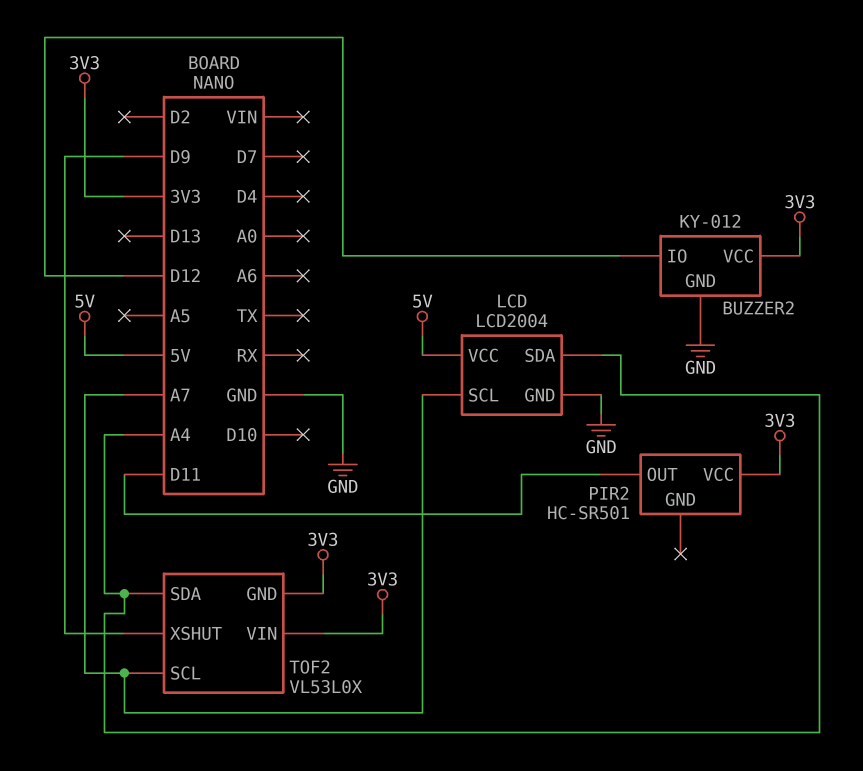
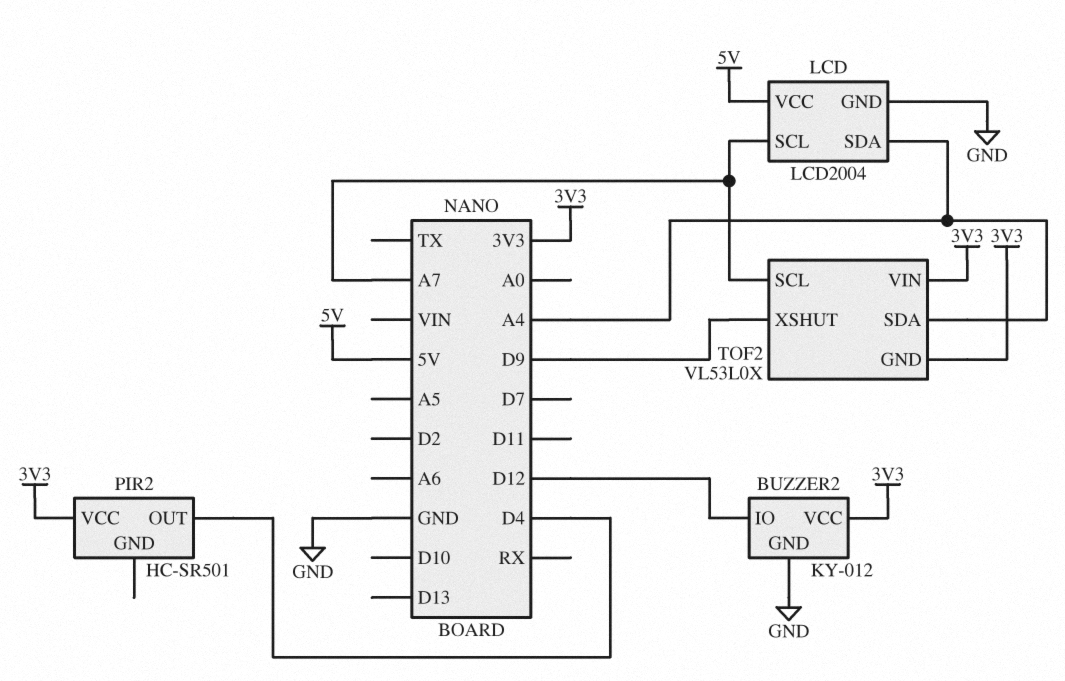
PIR2 pin OUT: D11 -> D4

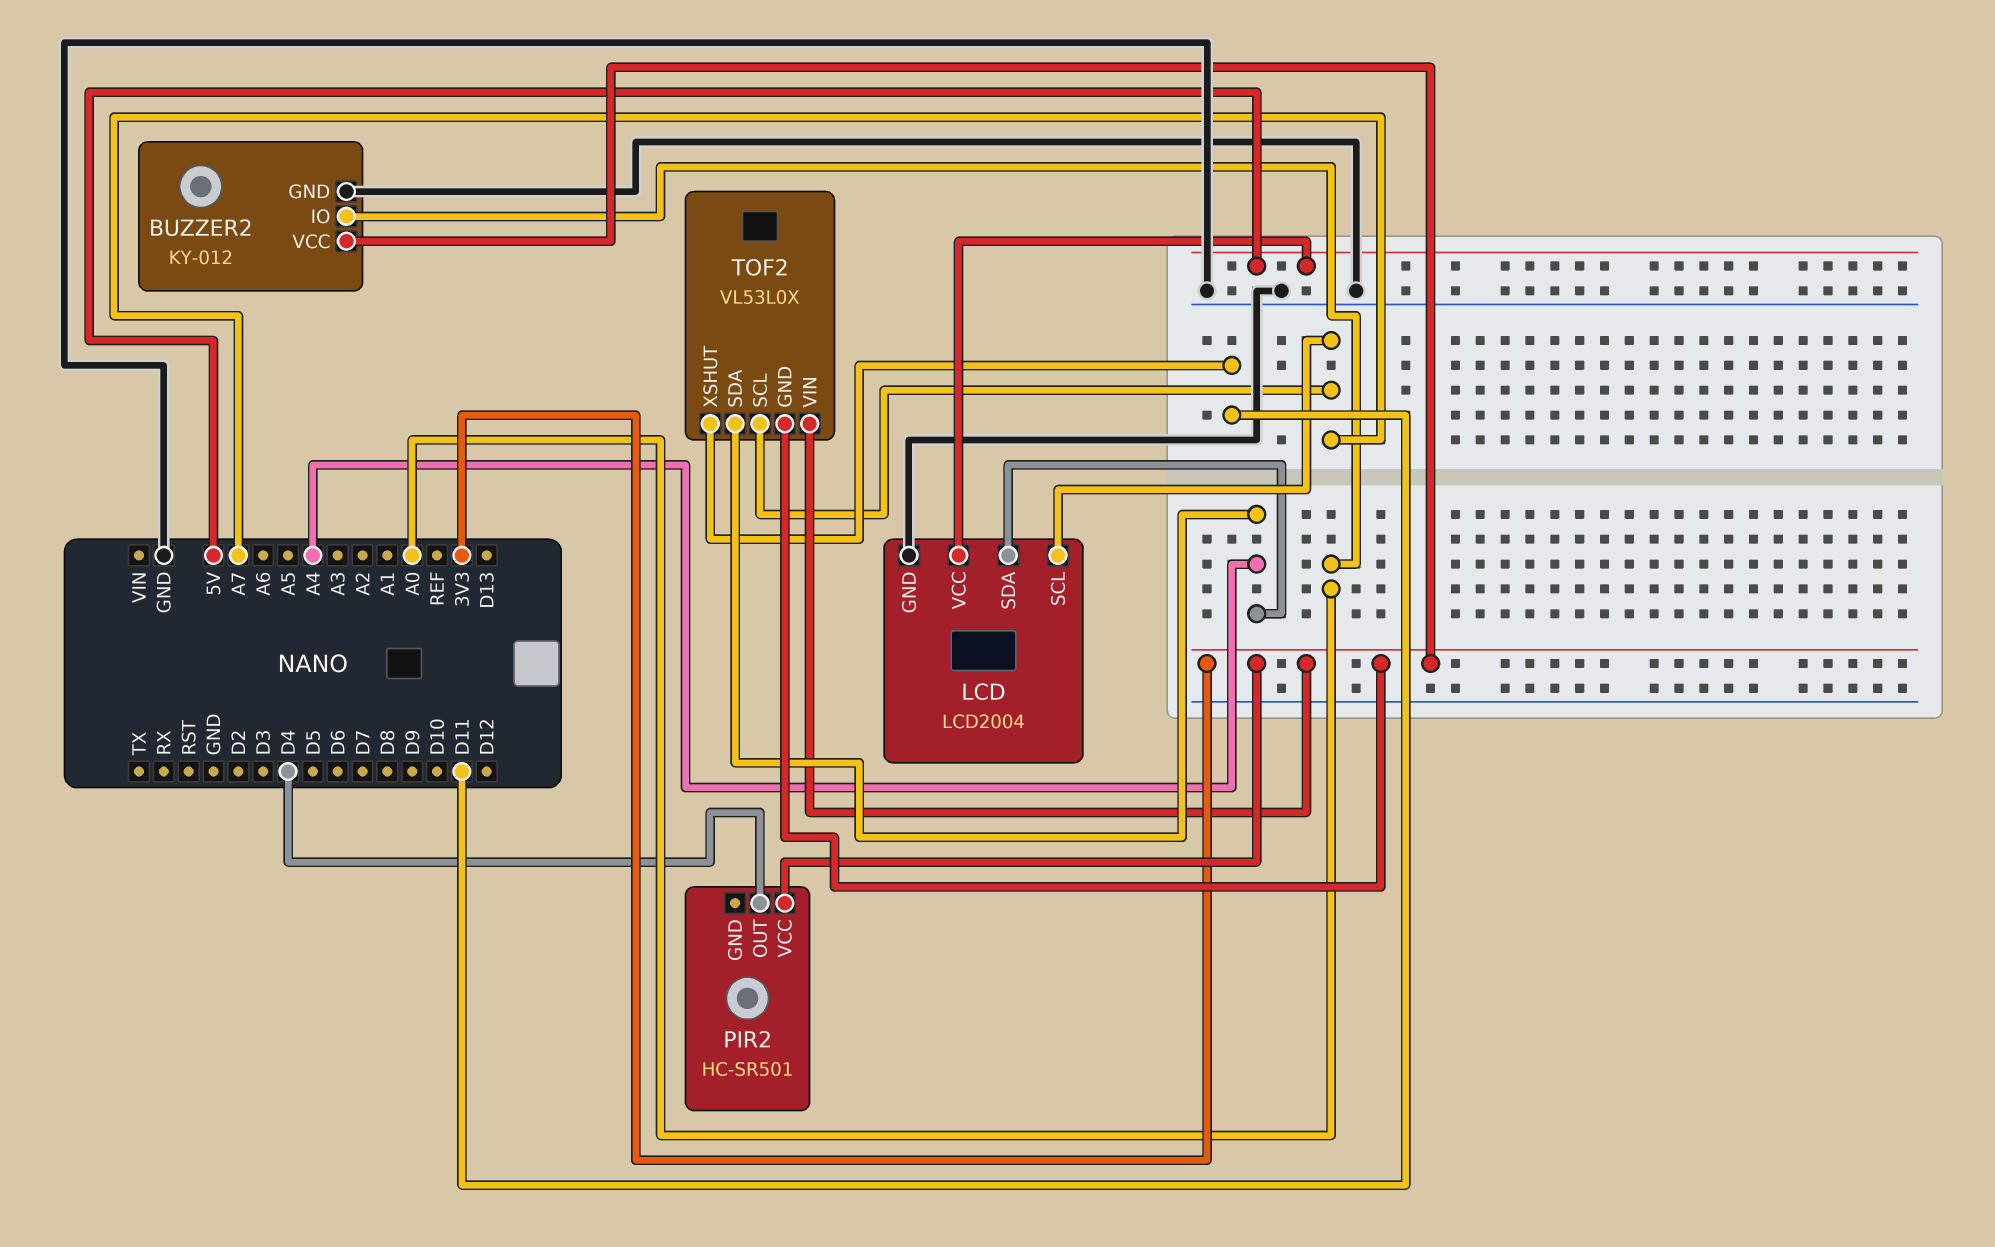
BUZZER2 pin IO: D12 -> A0
TOF2 pin XSHUT: D9 -> D11

